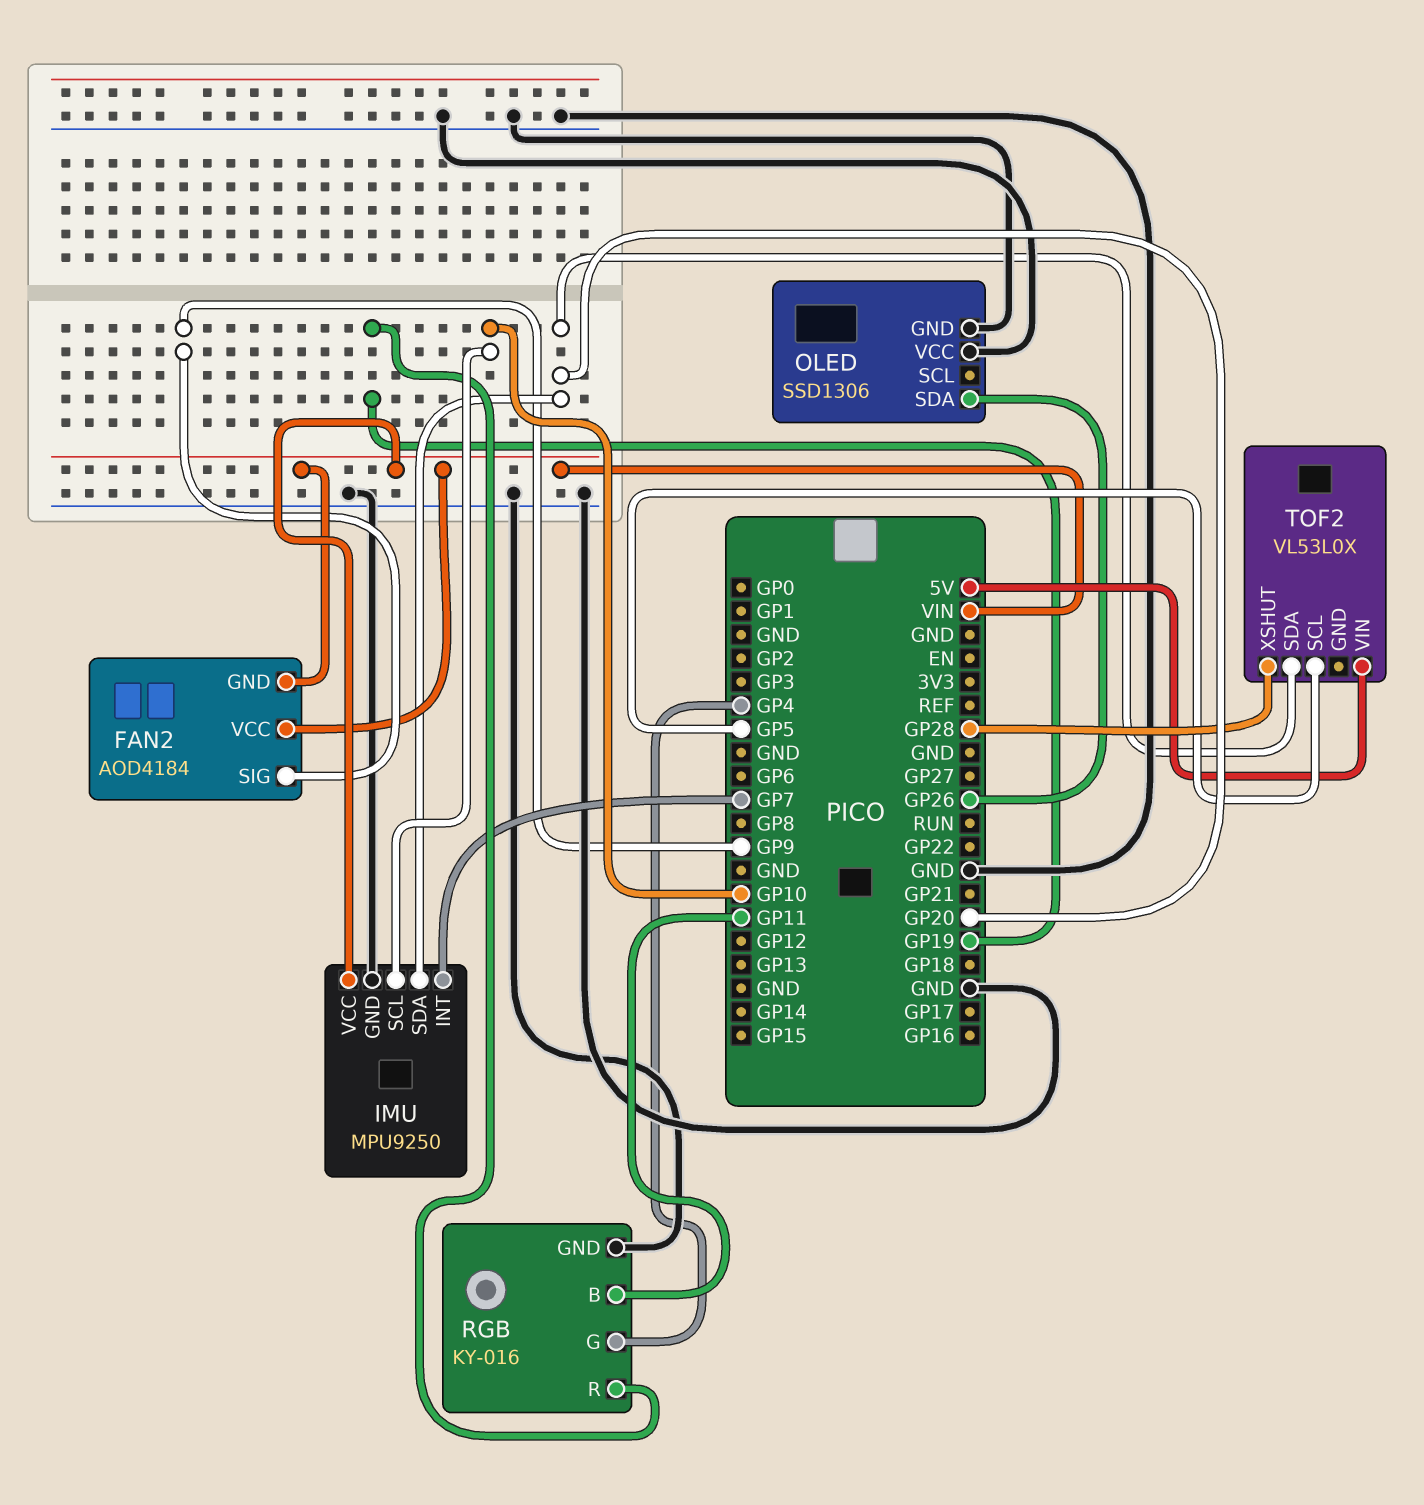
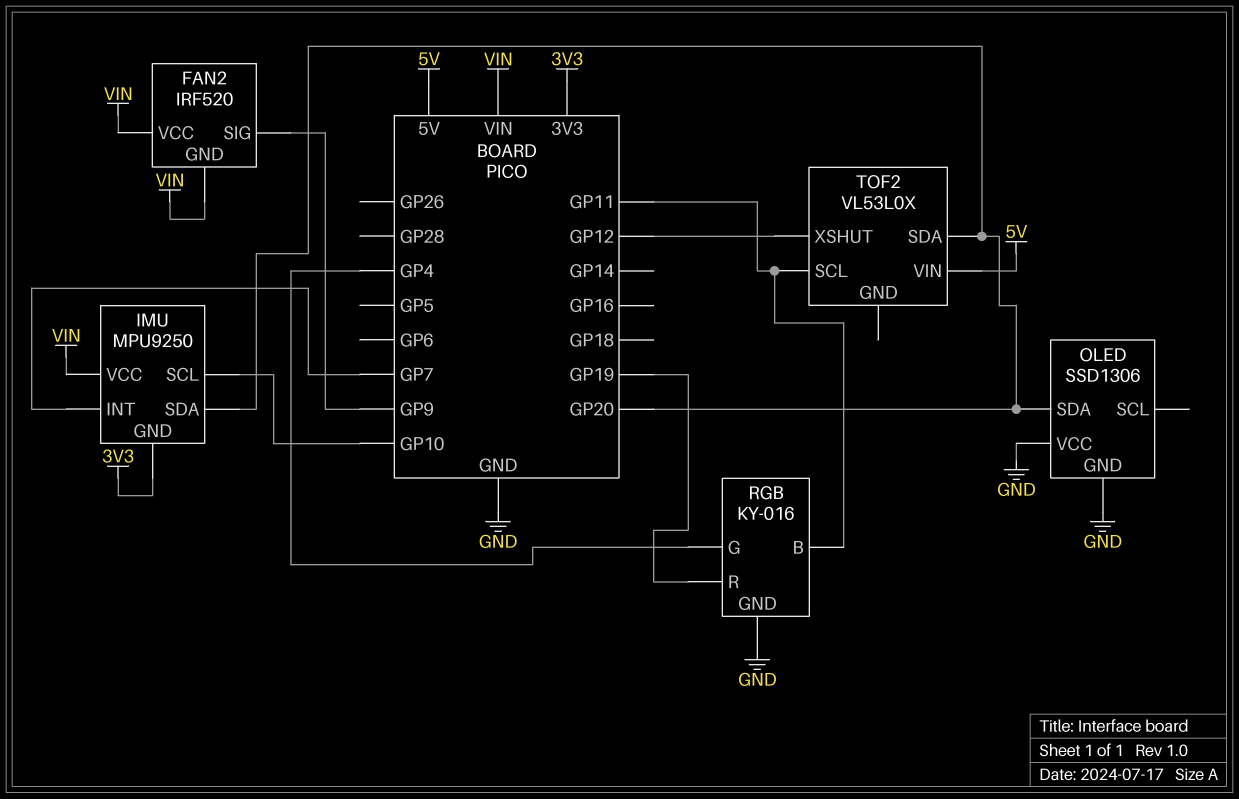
FAN2: AOD4184 -> IRF520
IMU pin GND: GND -> 3V3
OLED pin SDA: GP26 -> GP20
TOF2 pin SCL: GP5 -> GP11
TOF2 pin XSHUT: GP28 -> GP12

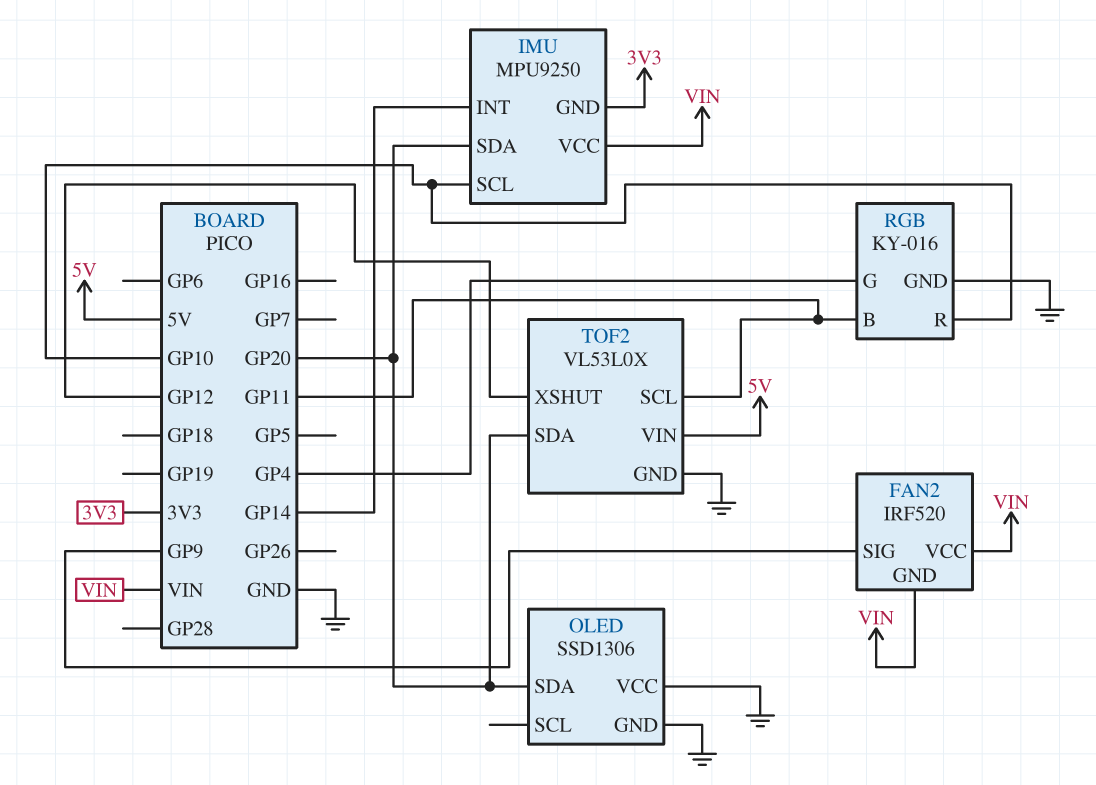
IMU pin INT: GP7 -> GP14
RGB pin R: GP19 -> GP10
TOF2 pin GND: none -> GND

